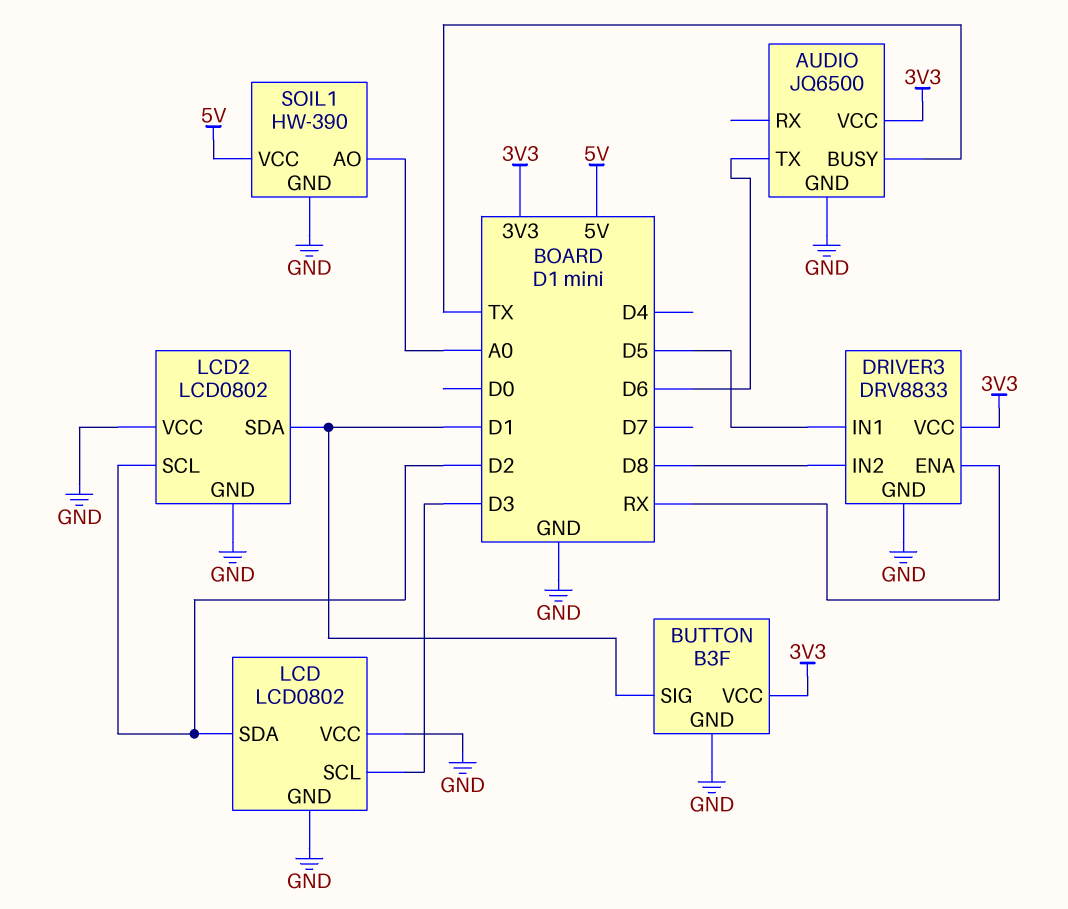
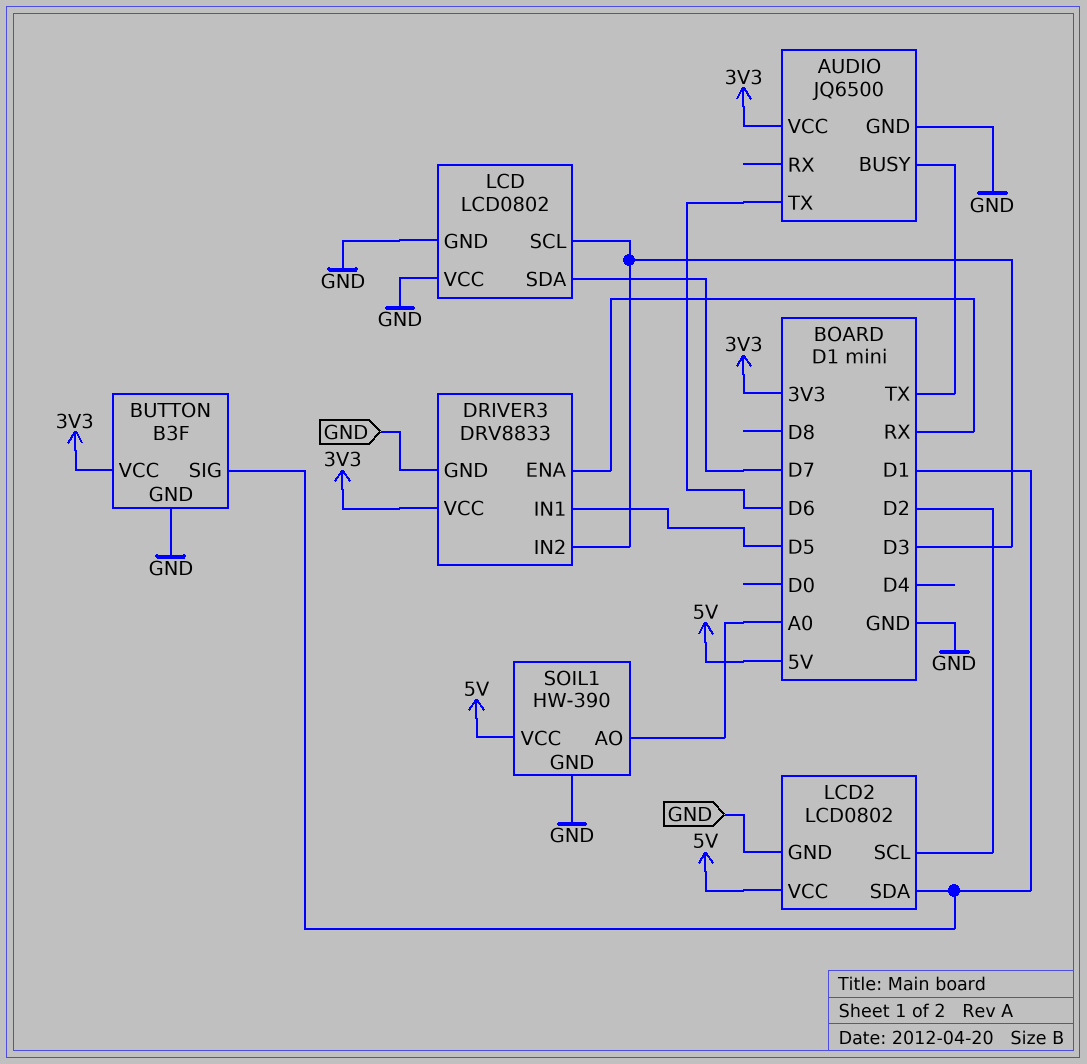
DRIVER3 pin IN2: D8 -> D3
LCD pin SDA: D2 -> D7
LCD2 pin VCC: GND -> 5V

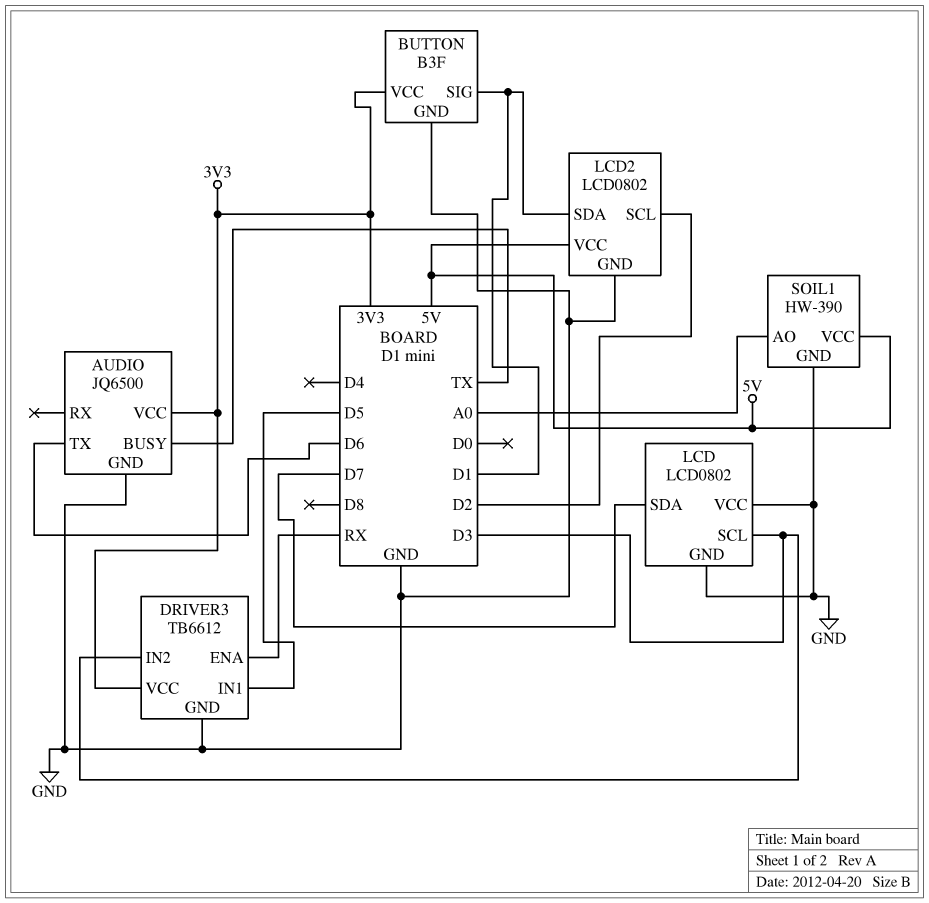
DRIVER3: DRV8833 -> TB6612

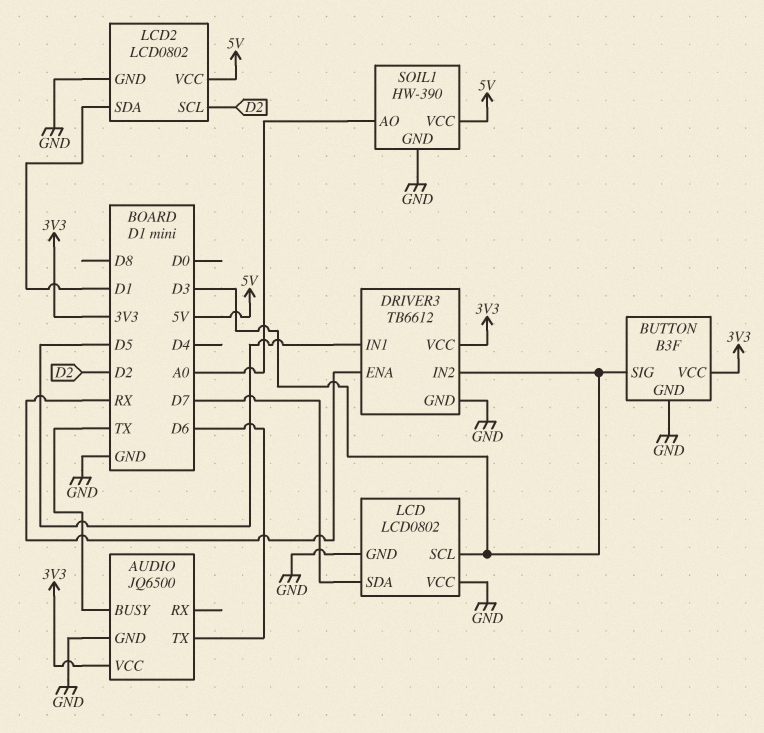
BUTTON pin SIG: D1 -> D3

